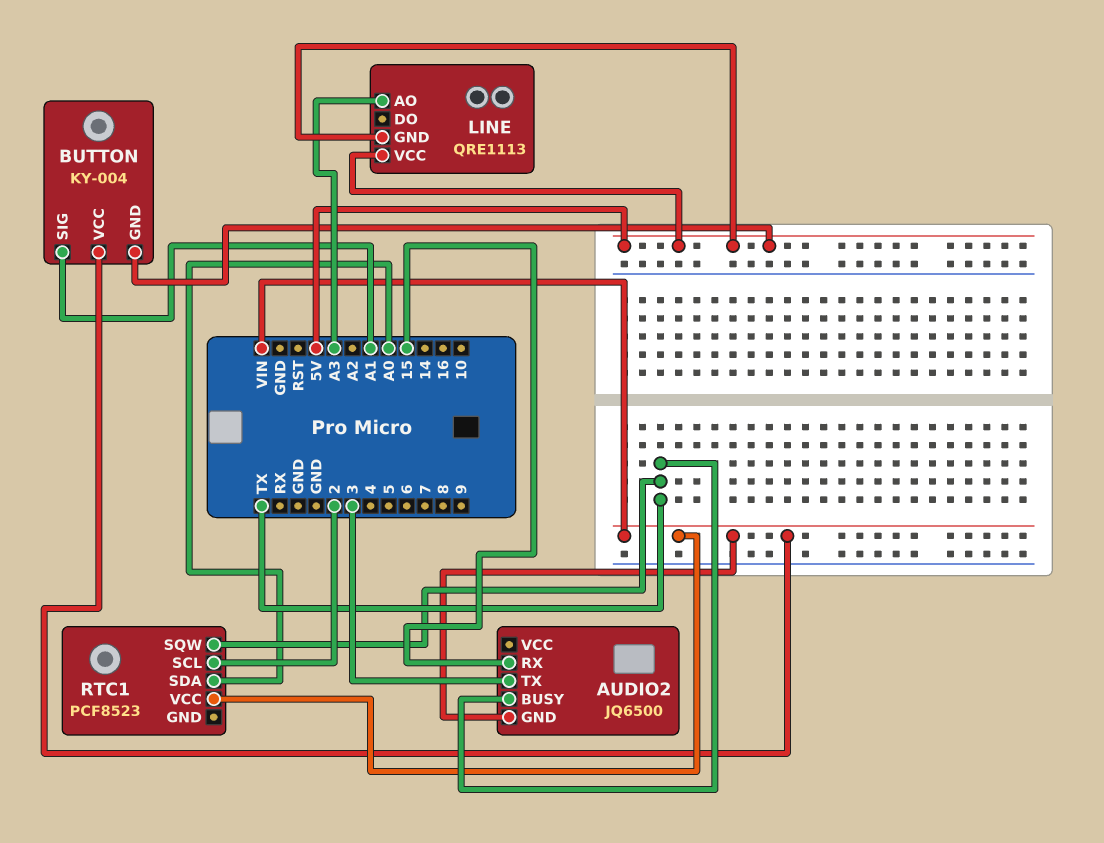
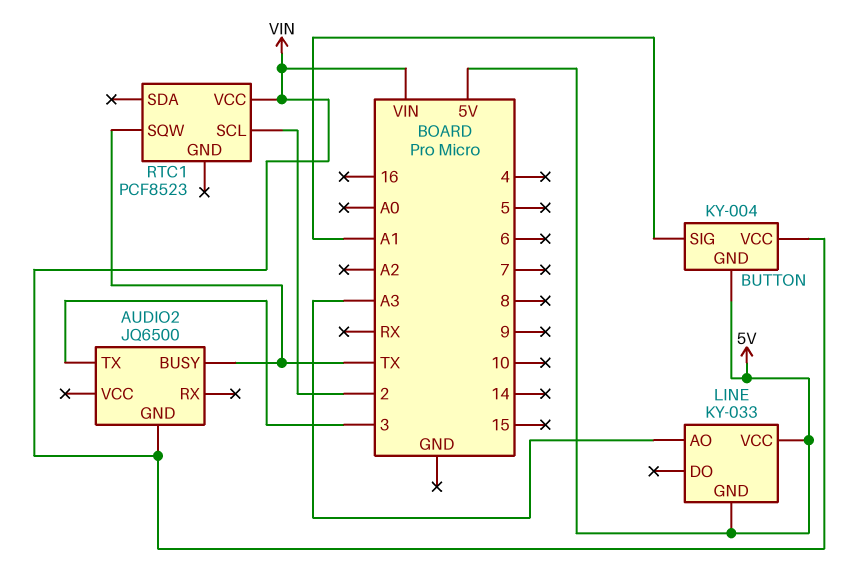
AUDIO2 pin RX: 15 -> none
LINE: QRE1113 -> KY-033
RTC1 pin SDA: A0 -> none

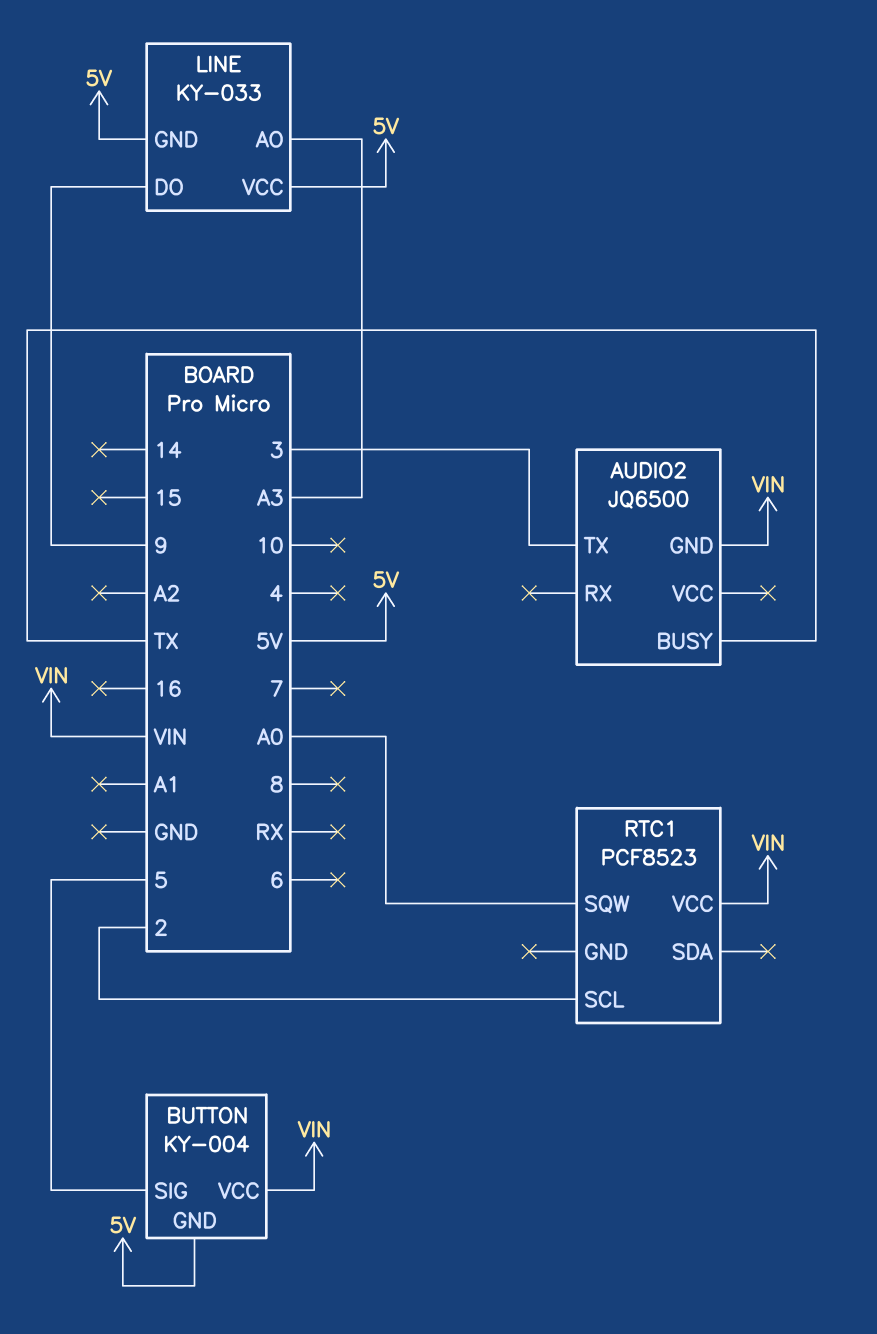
BUTTON pin SIG: A1 -> 5
LINE pin DO: none -> 9
RTC1 pin SQW: TX -> A0

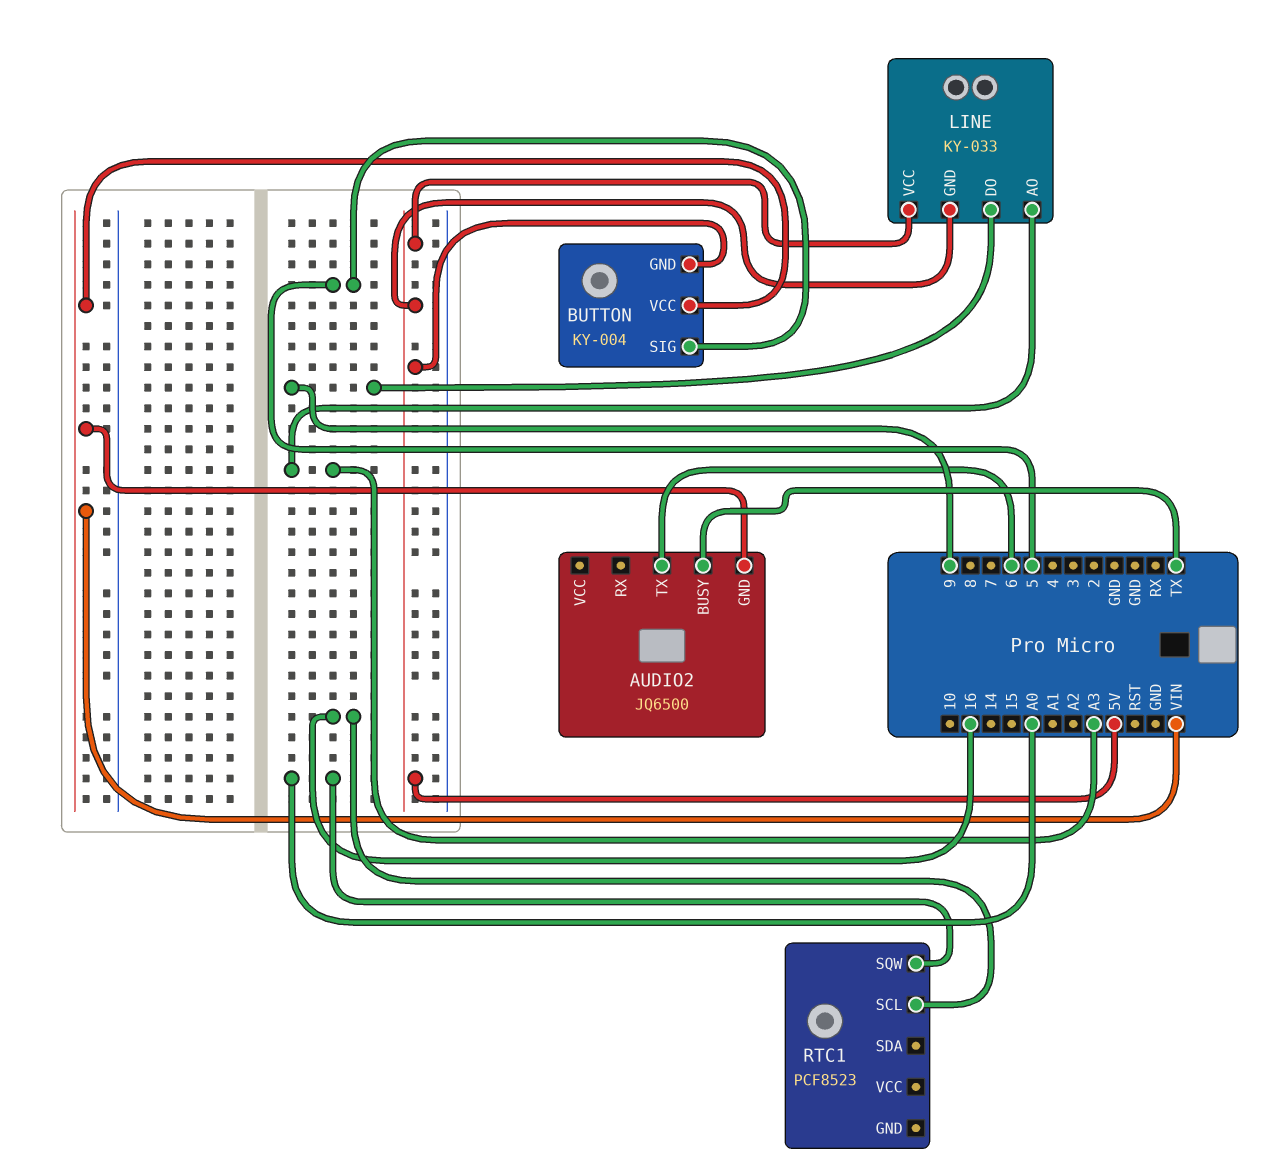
AUDIO2 pin TX: 3 -> 6
RTC1 pin SCL: 2 -> 16
RTC1 pin VCC: VIN -> none

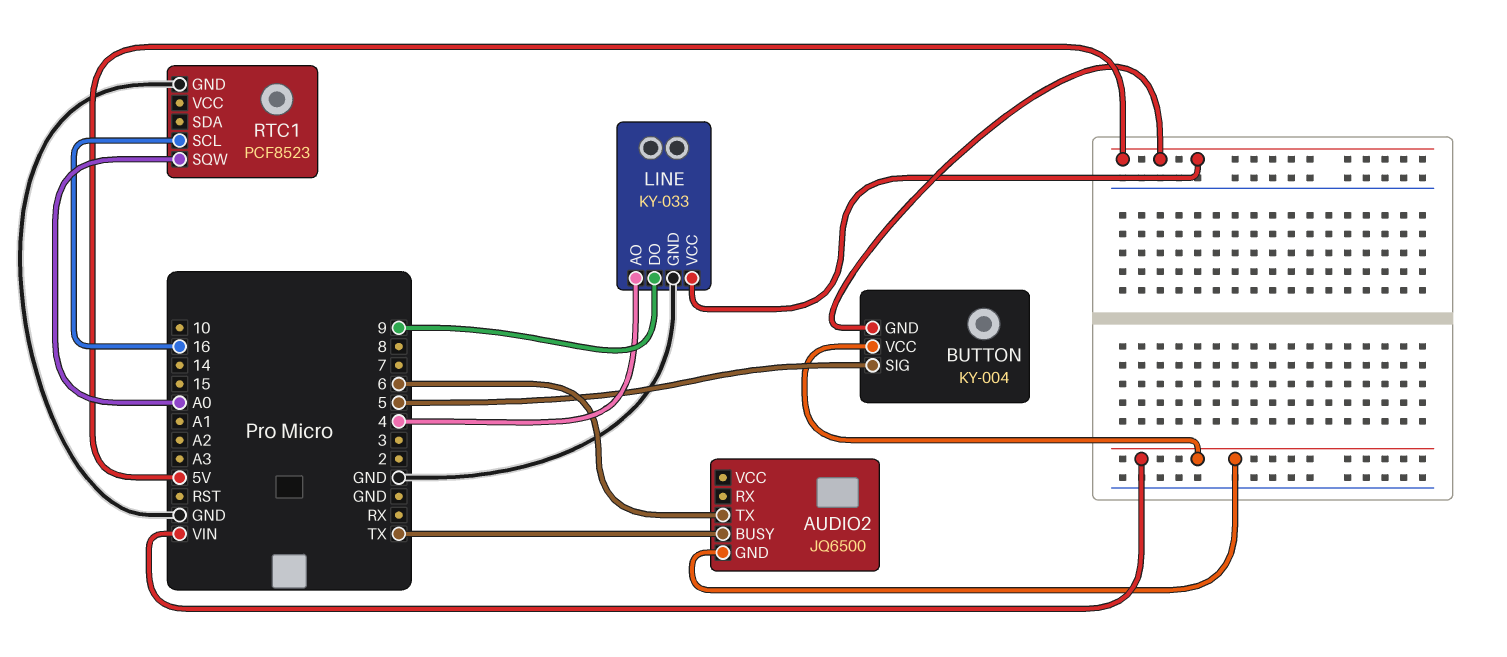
LINE pin AO: A3 -> 4
LINE pin GND: 5V -> GND
RTC1 pin GND: none -> GND

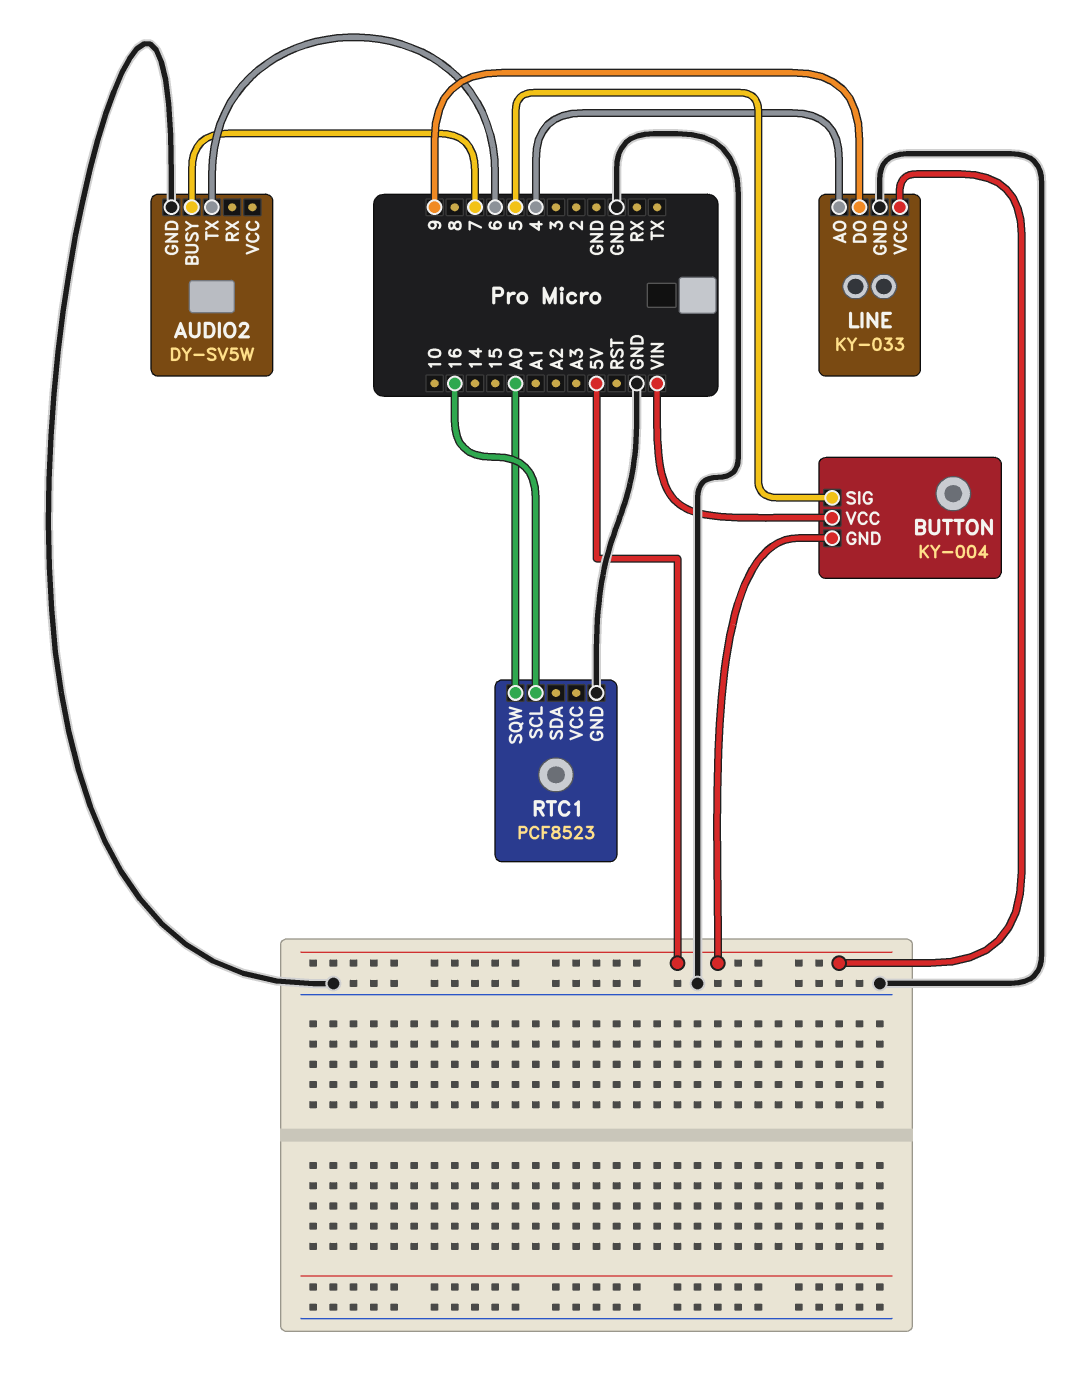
AUDIO2: JQ6500 -> DY-SV5W
AUDIO2 pin BUSY: TX -> 7
AUDIO2 pin GND: VIN -> GND

